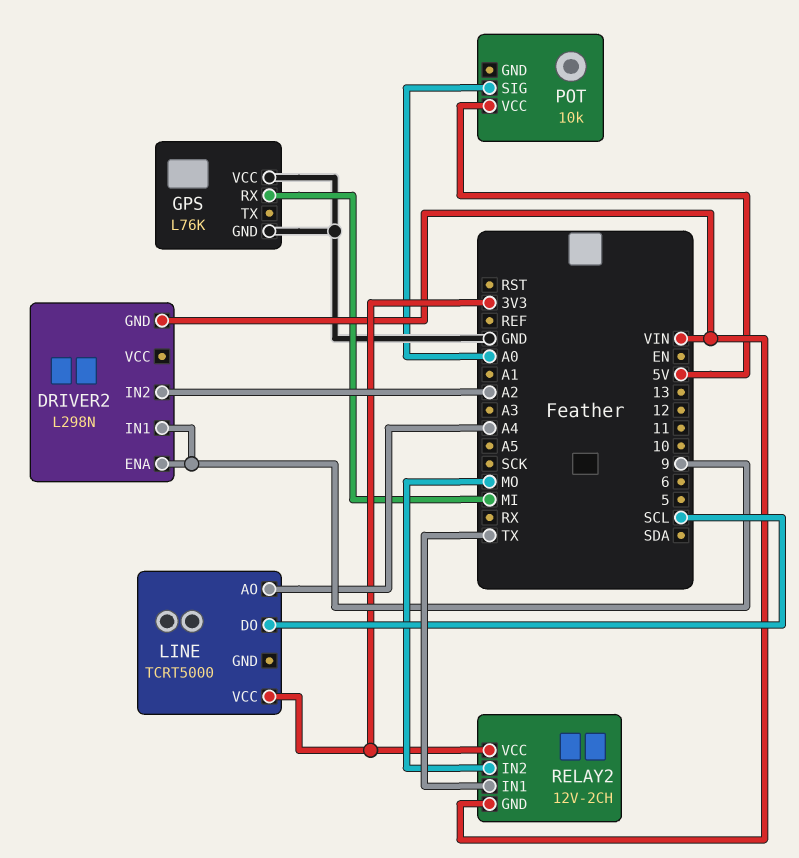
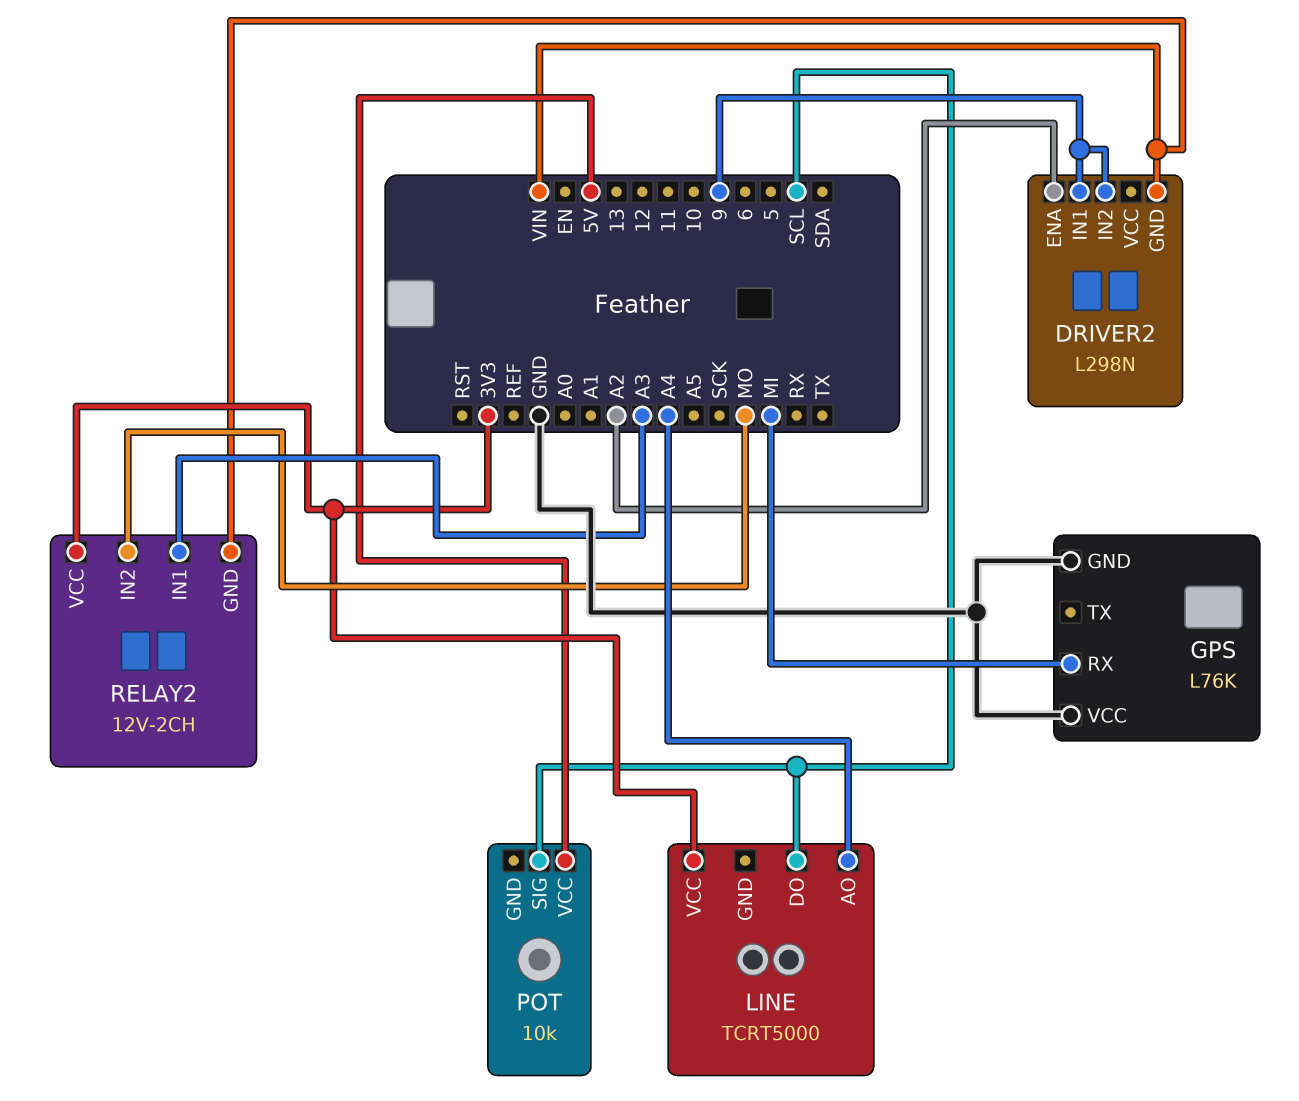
DRIVER2 pin ENA: 9 -> A2
DRIVER2 pin IN2: A2 -> 9
POT pin SIG: A0 -> SCL
RELAY2 pin IN1: TX -> A3

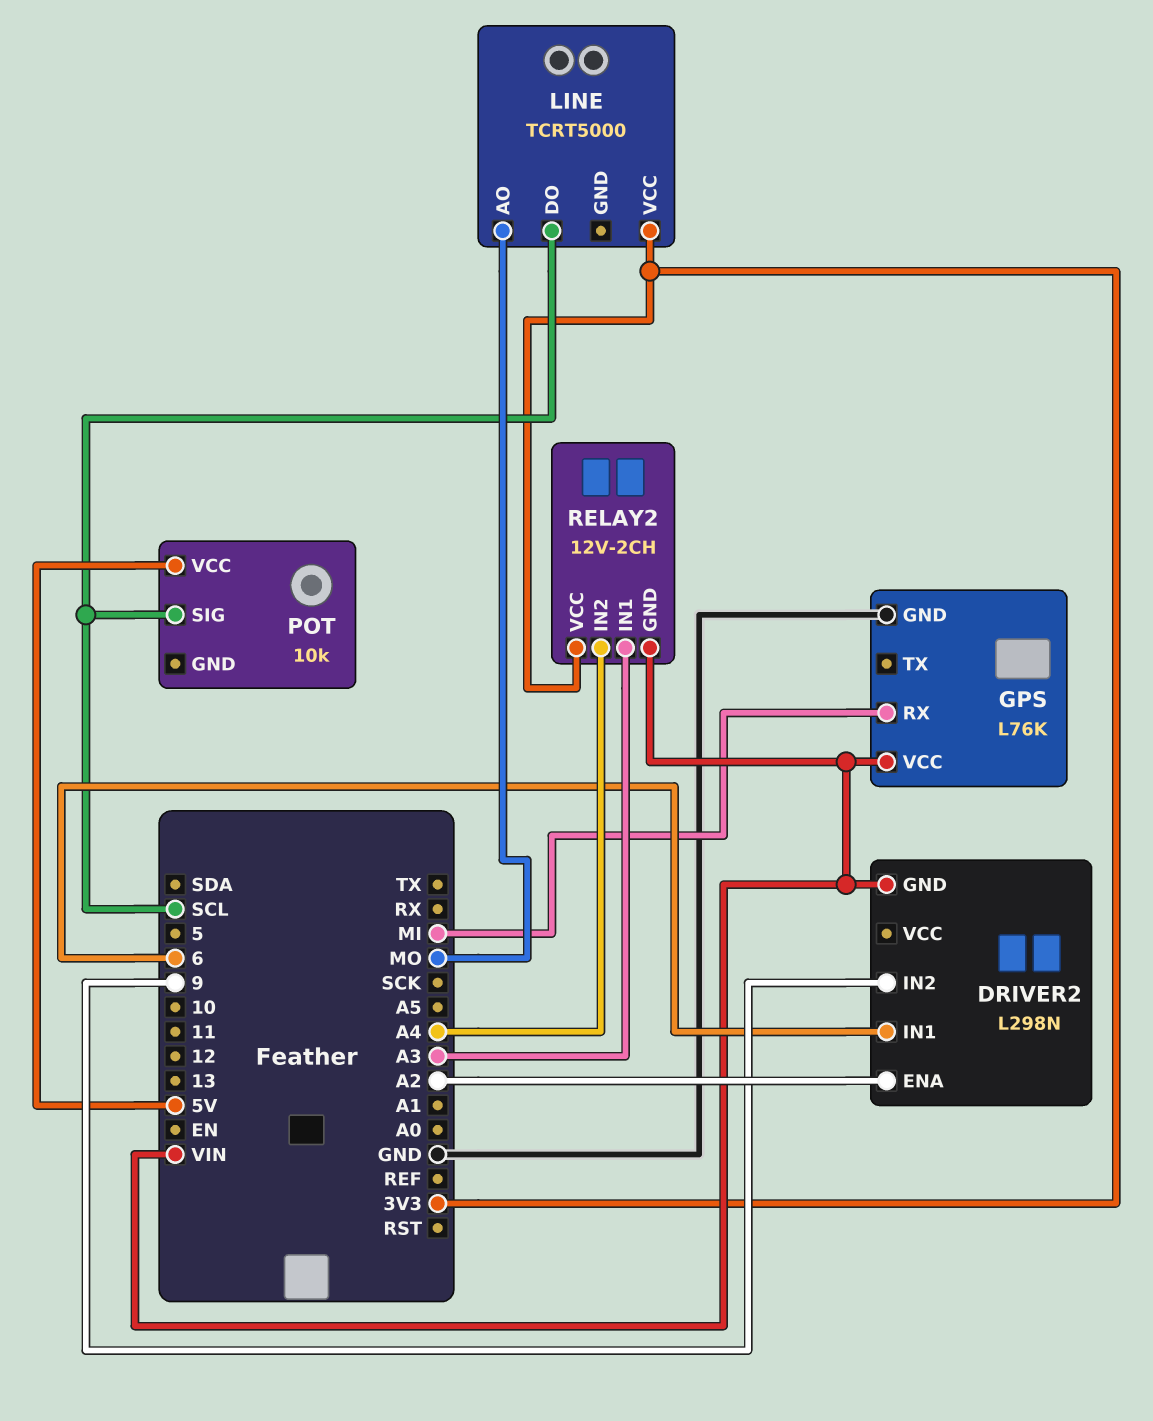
DRIVER2 pin IN1: 9 -> 6
GPS pin VCC: GND -> VIN
LINE pin AO: A4 -> MO
RELAY2 pin IN2: MO -> A4

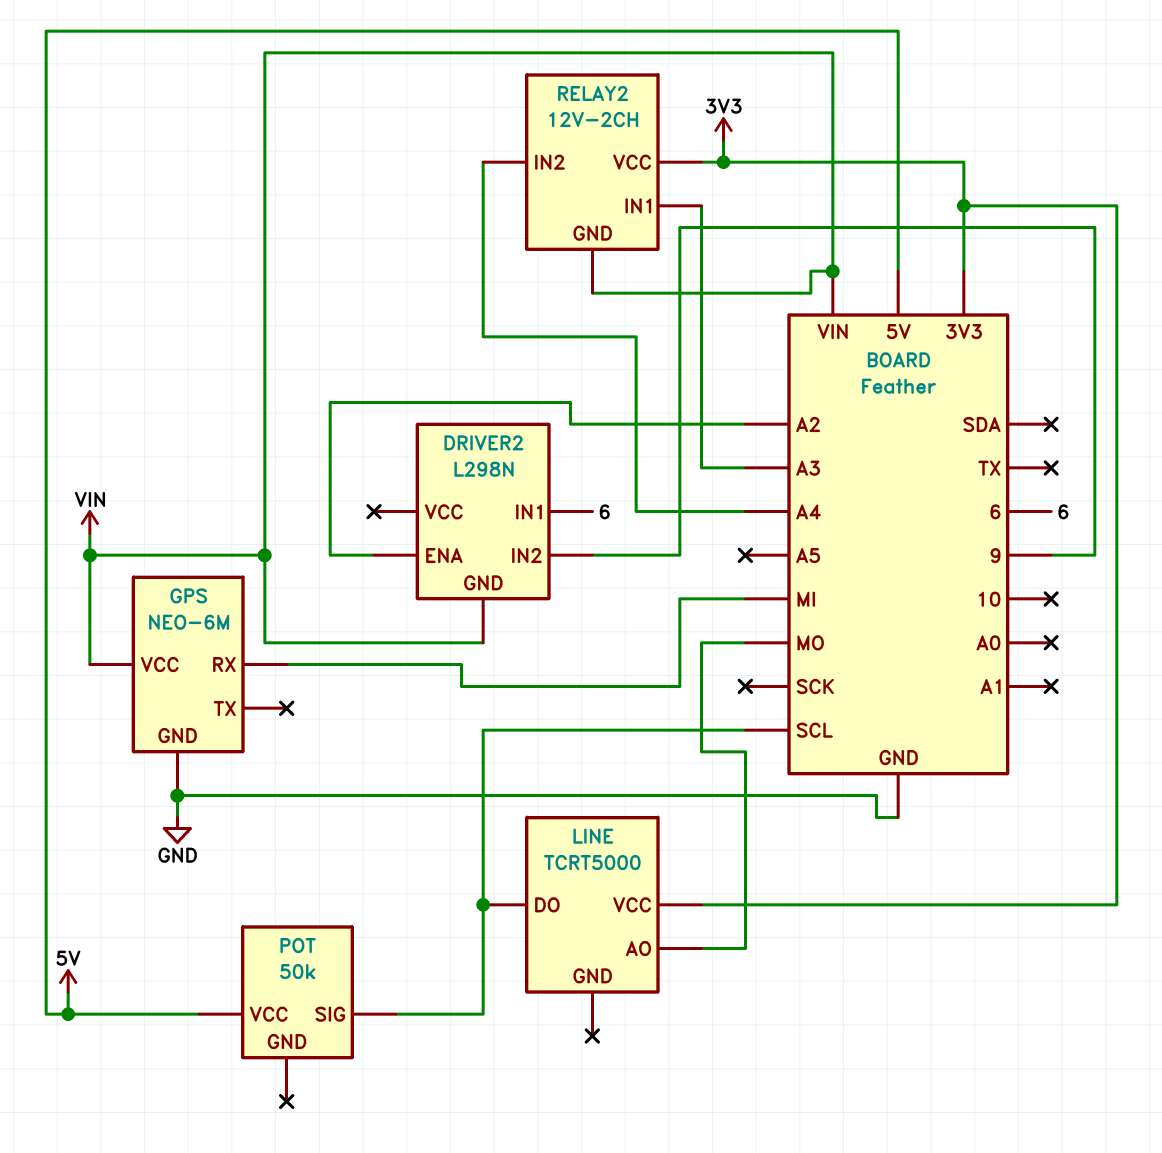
GPS: L76K -> NEO-6M
POT: 10k -> 50k

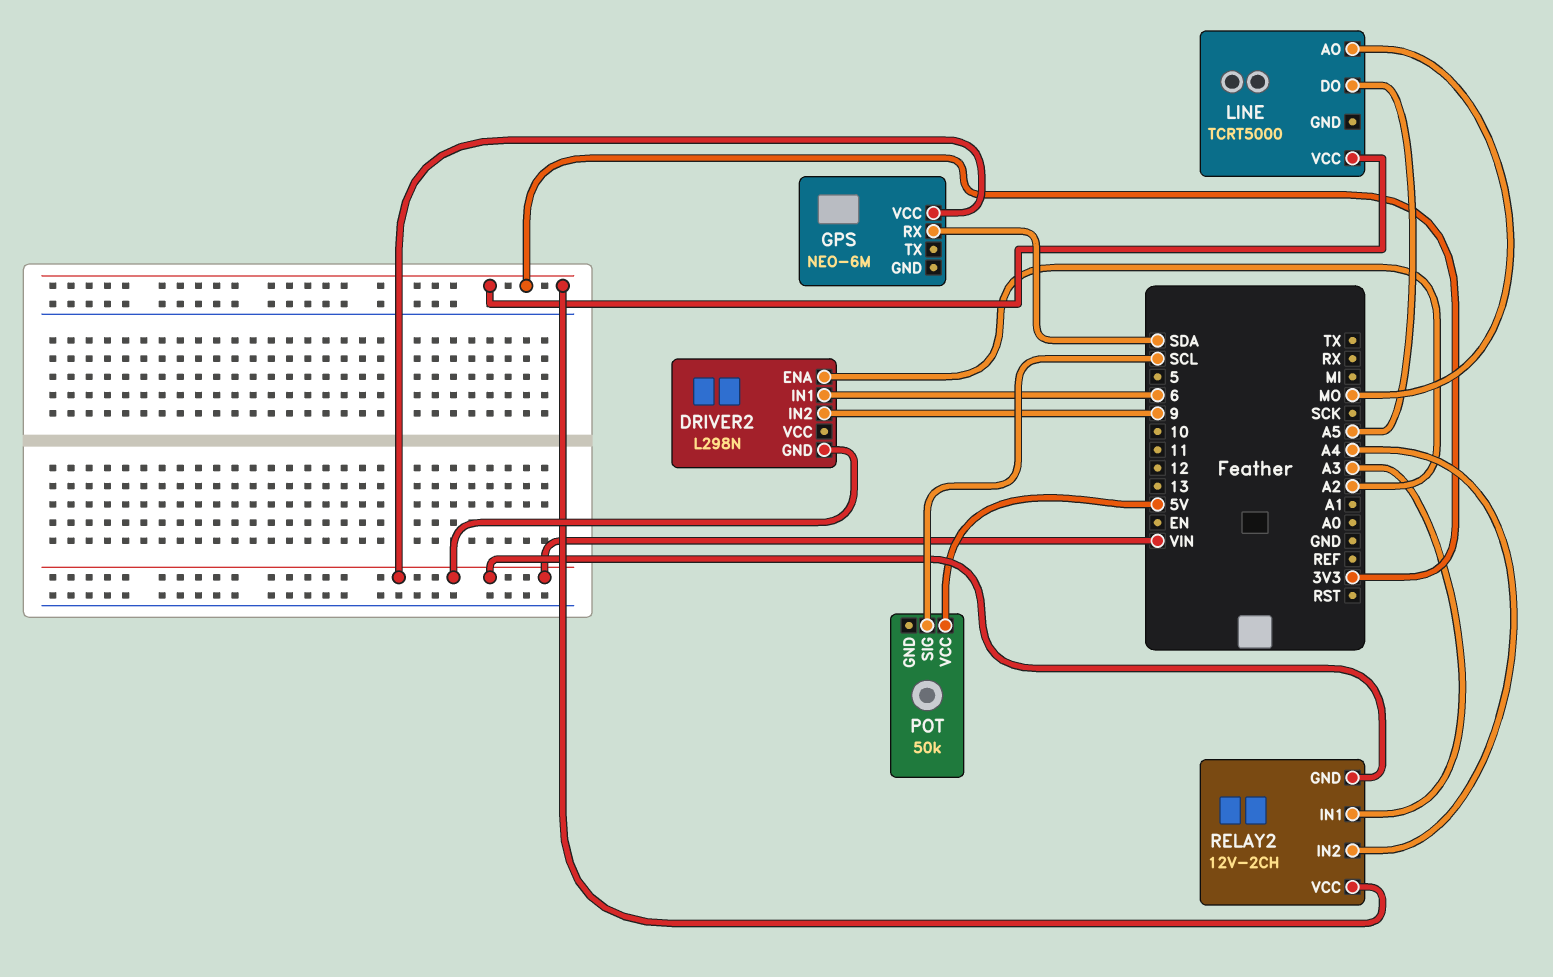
GPS pin GND: GND -> none
GPS pin RX: MI -> SDA
LINE pin DO: SCL -> A5

